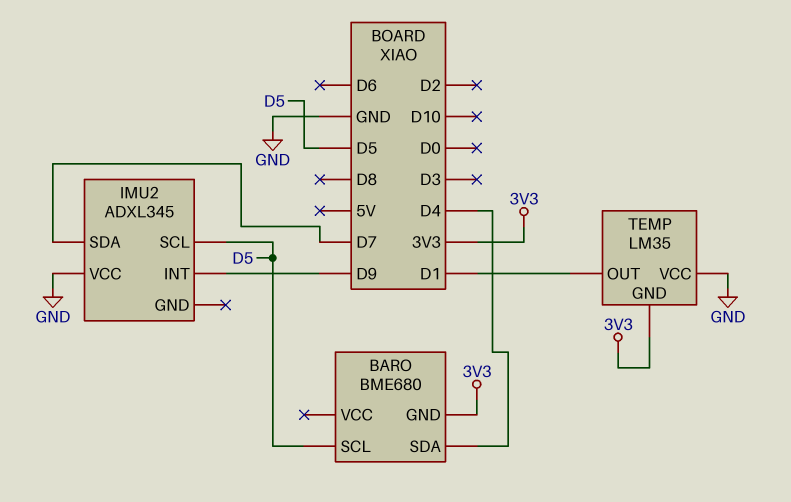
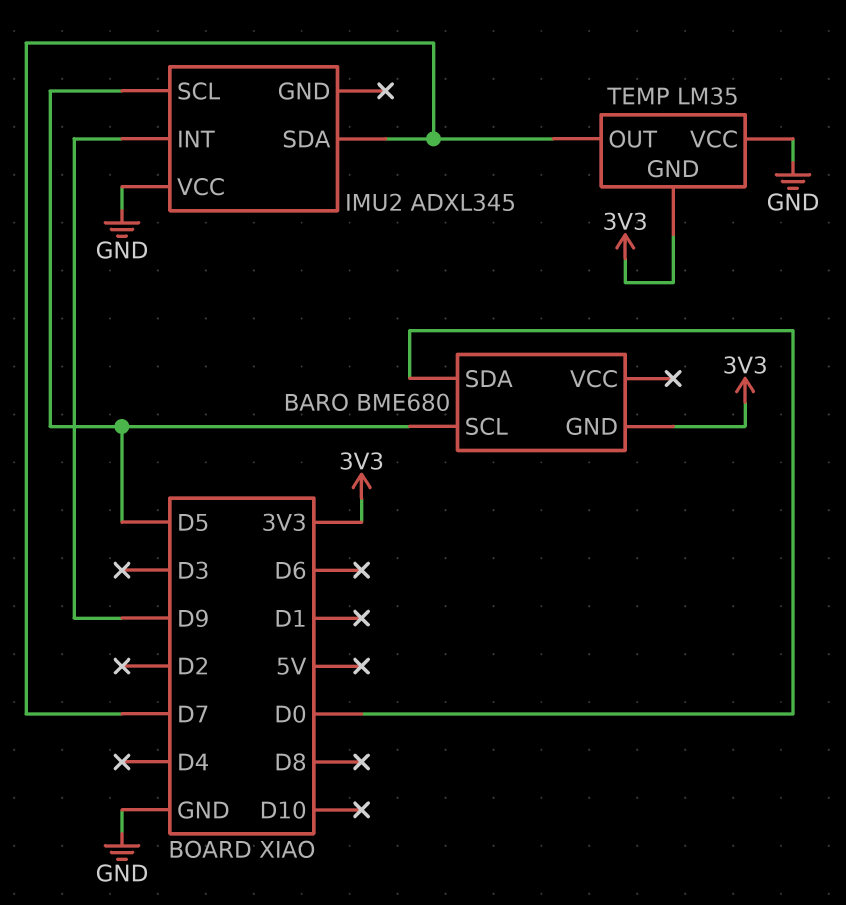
BARO pin SDA: D4 -> D0
TEMP pin OUT: D1 -> D7

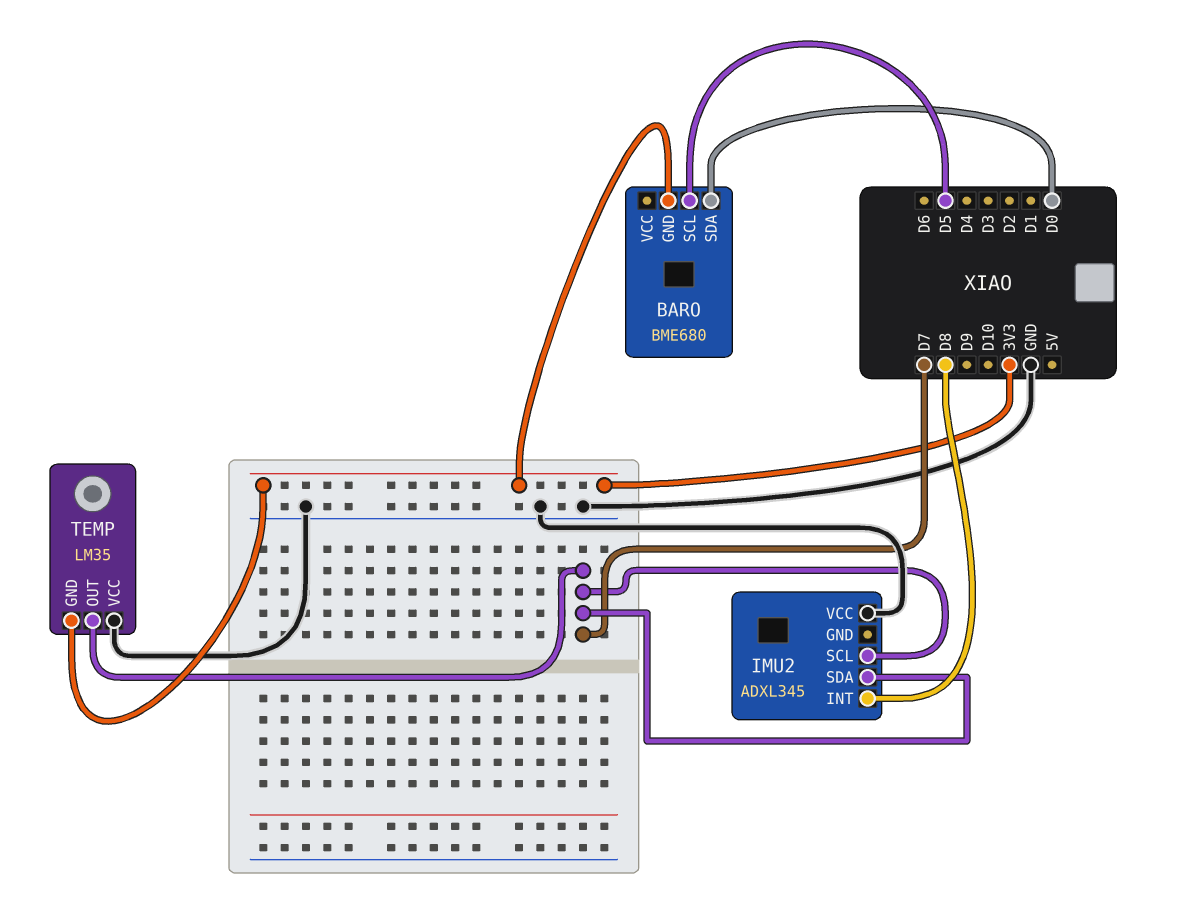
IMU2 pin INT: D9 -> D8
IMU2 pin SCL: D5 -> D7

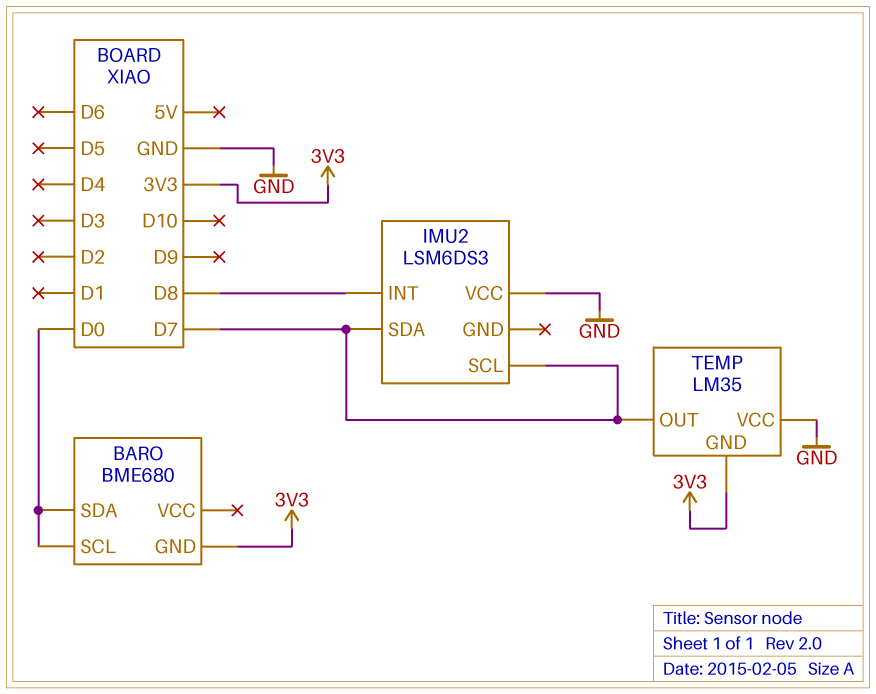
BARO pin SCL: D5 -> D0
IMU2: ADXL345 -> LSM6DS3

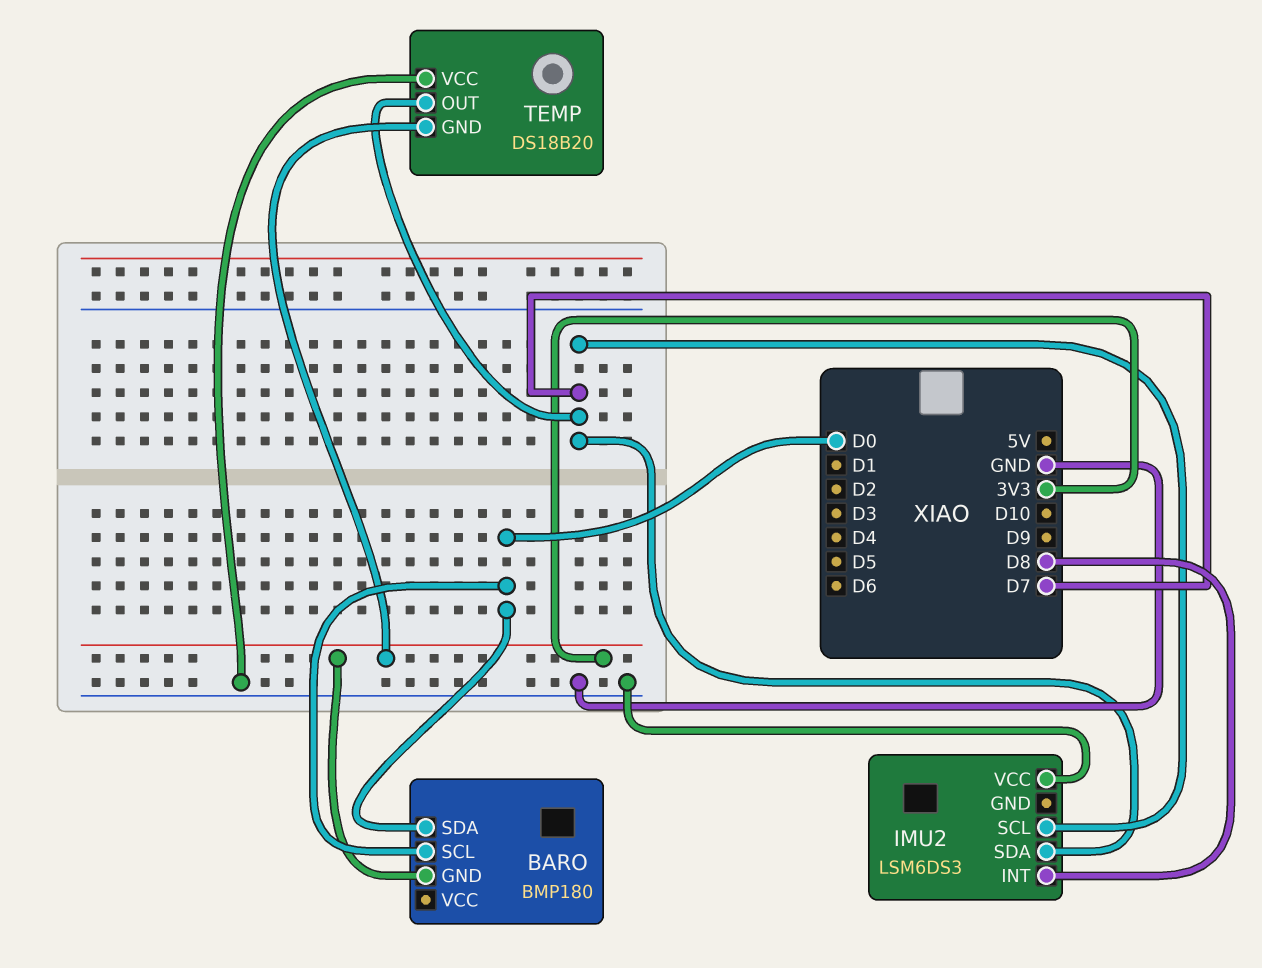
BARO: BME680 -> BMP180
TEMP: LM35 -> DS18B20

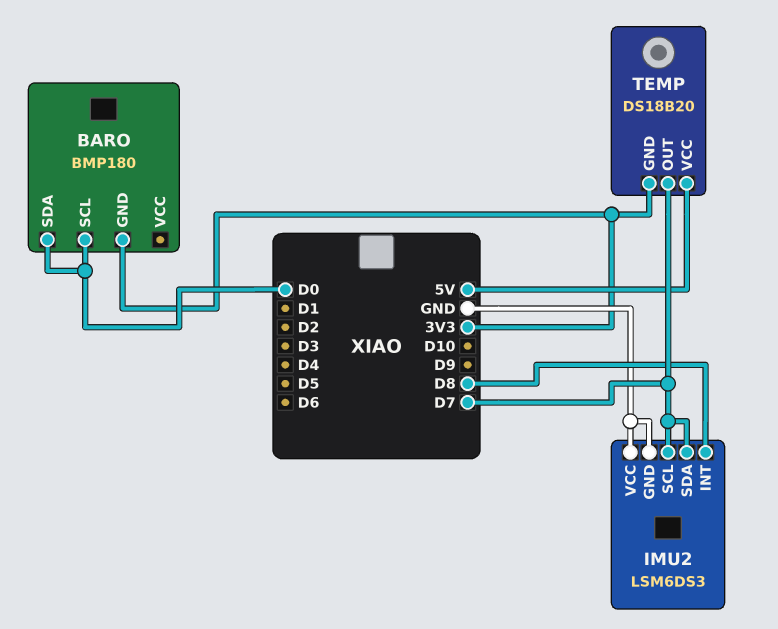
IMU2 pin GND: none -> GND
TEMP pin VCC: GND -> 5V

